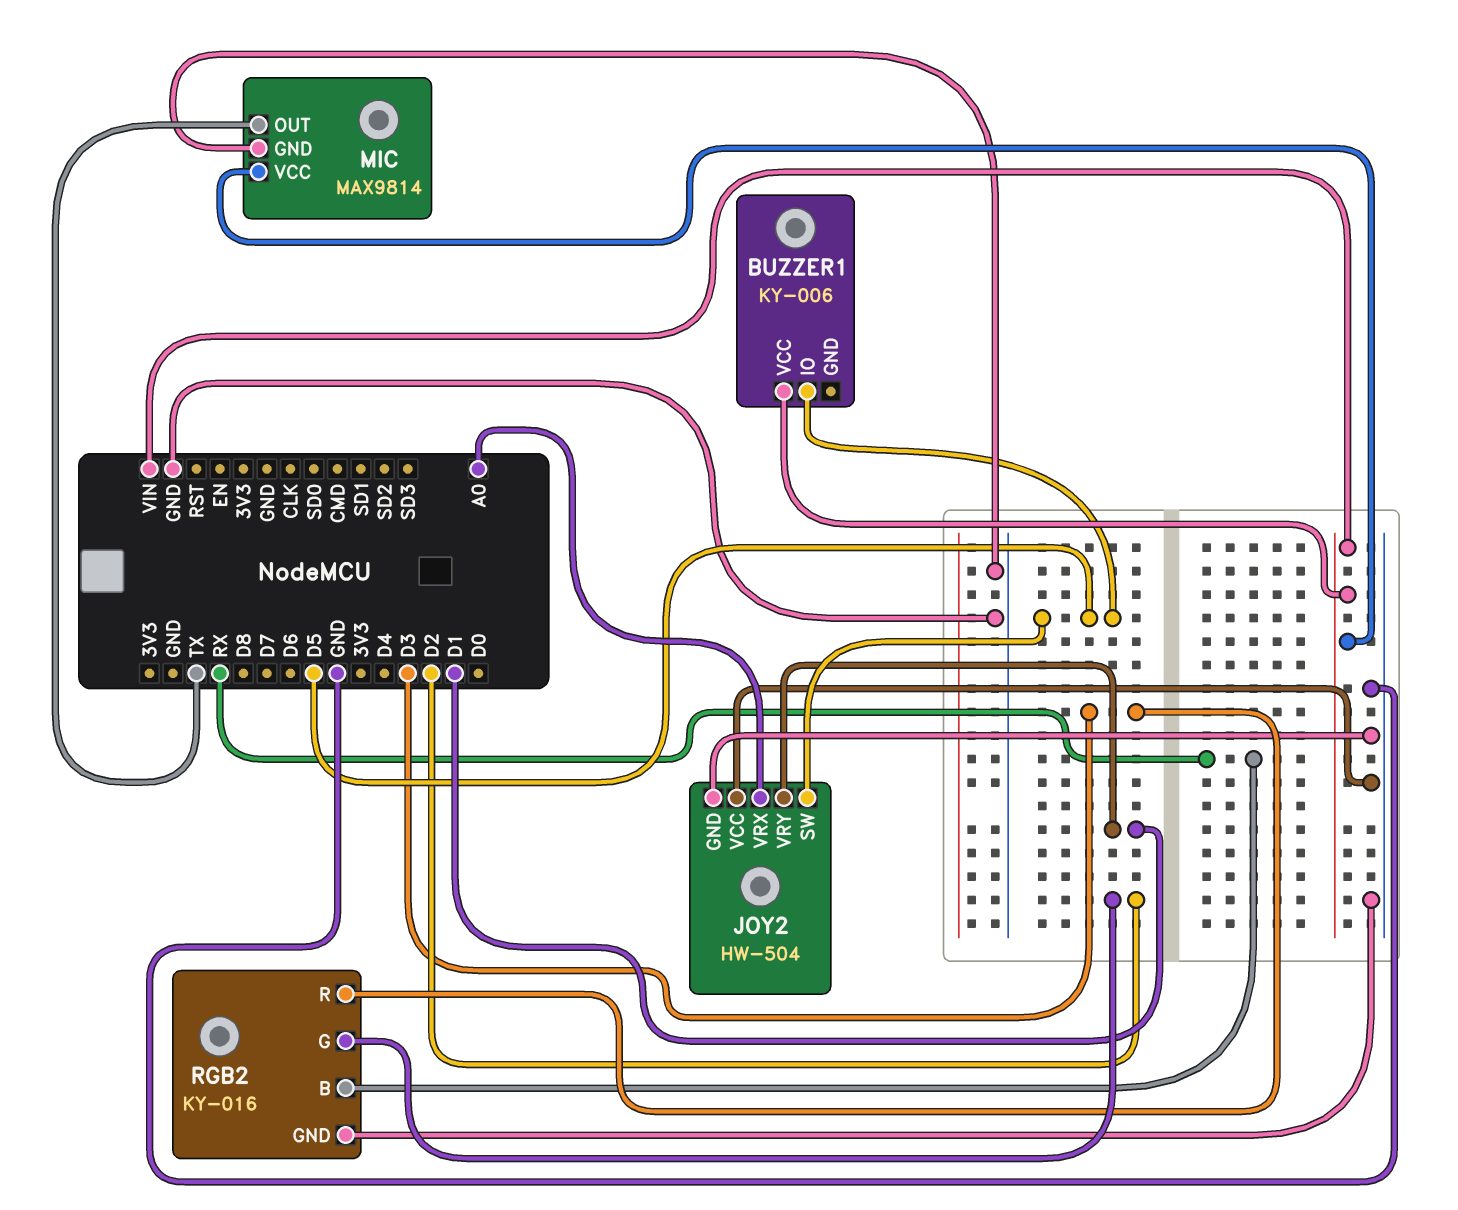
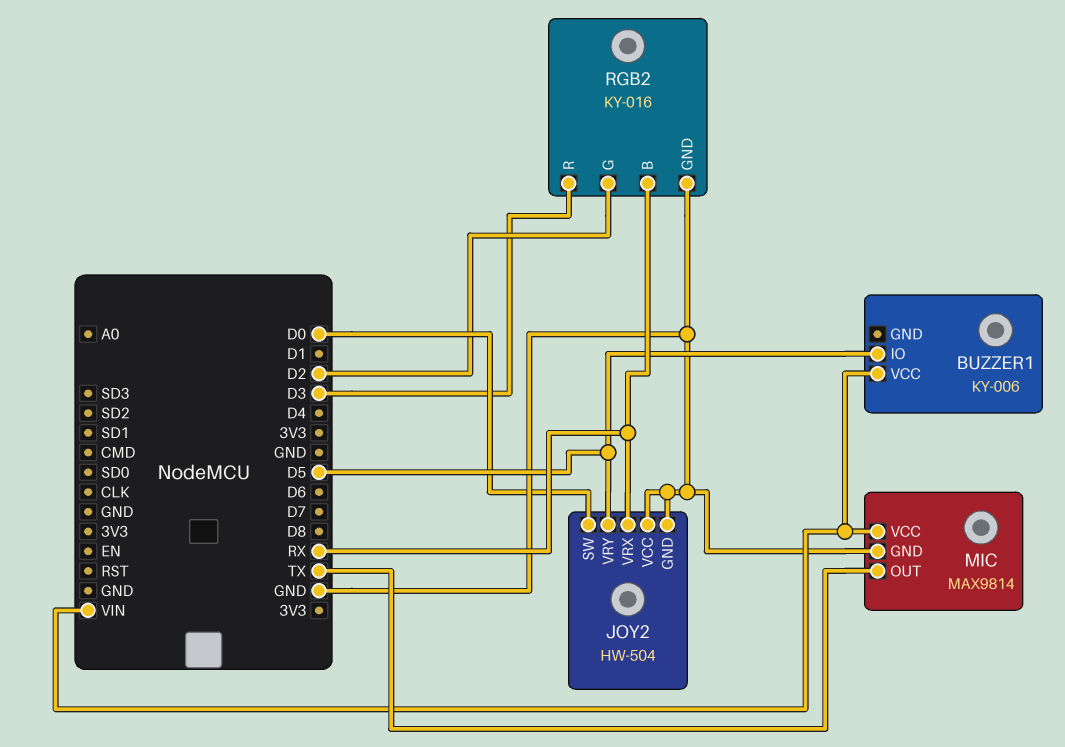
JOY2 pin SW: D5 -> D0
JOY2 pin VRX: A0 -> RX
JOY2 pin VRY: D1 -> D5

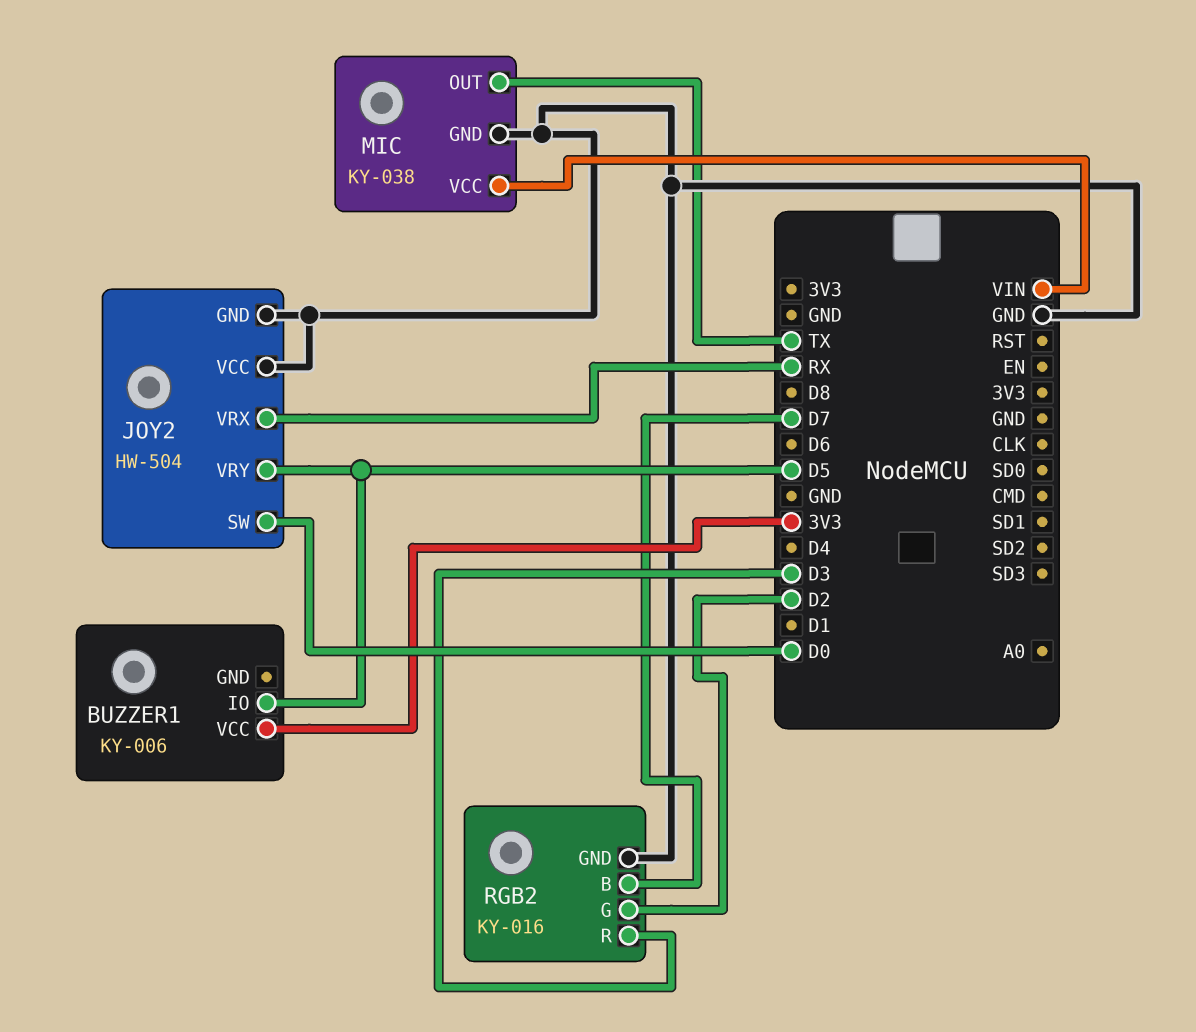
BUZZER1 pin VCC: VIN -> 3V3
MIC: MAX9814 -> KY-038
RGB2 pin B: RX -> D7

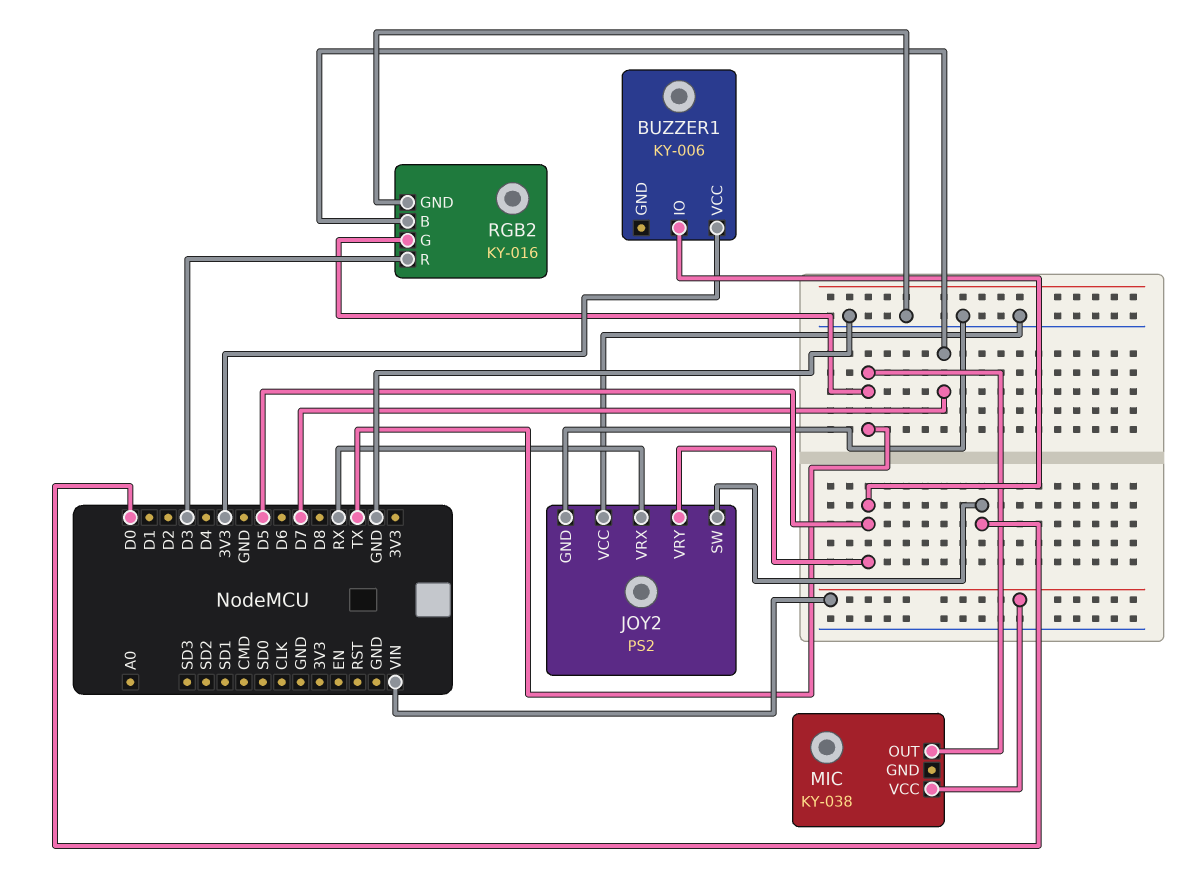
JOY2: HW-504 -> PS2
MIC pin GND: GND -> none
RGB2 pin G: D2 -> TX

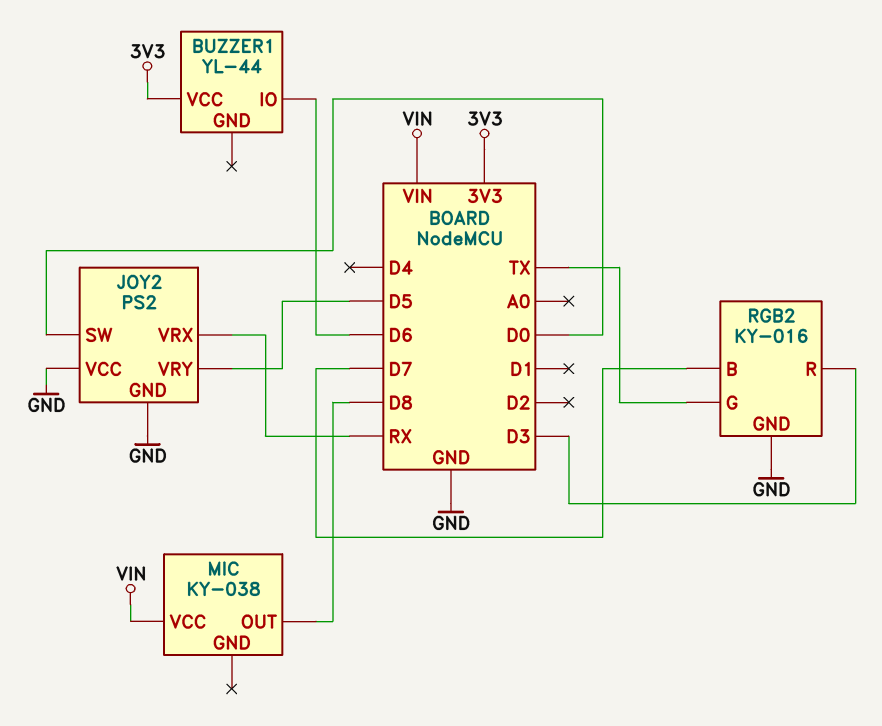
BUZZER1: KY-006 -> YL-44
BUZZER1 pin IO: D5 -> D6
MIC pin OUT: TX -> D8

